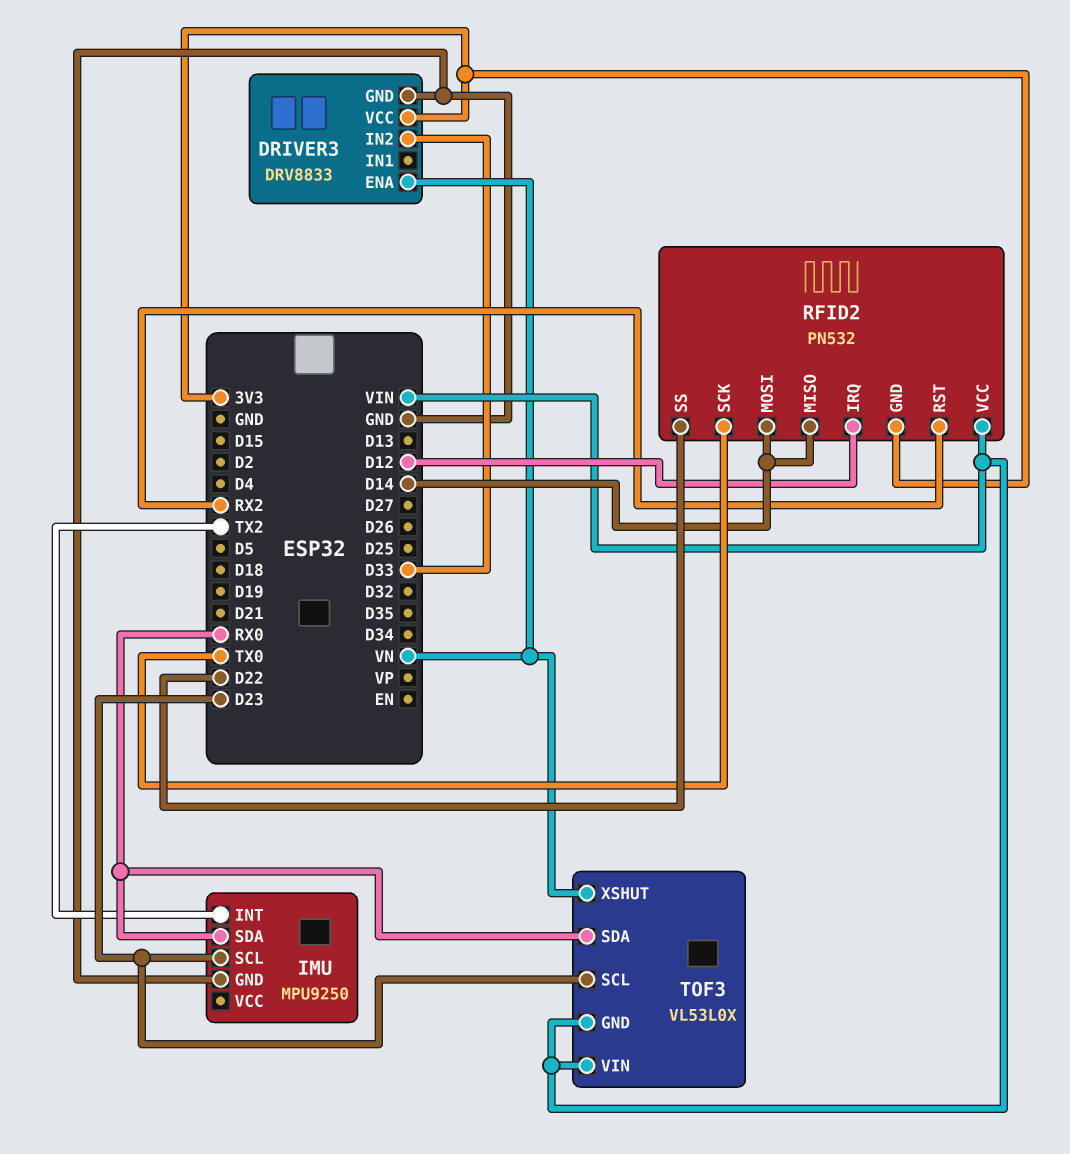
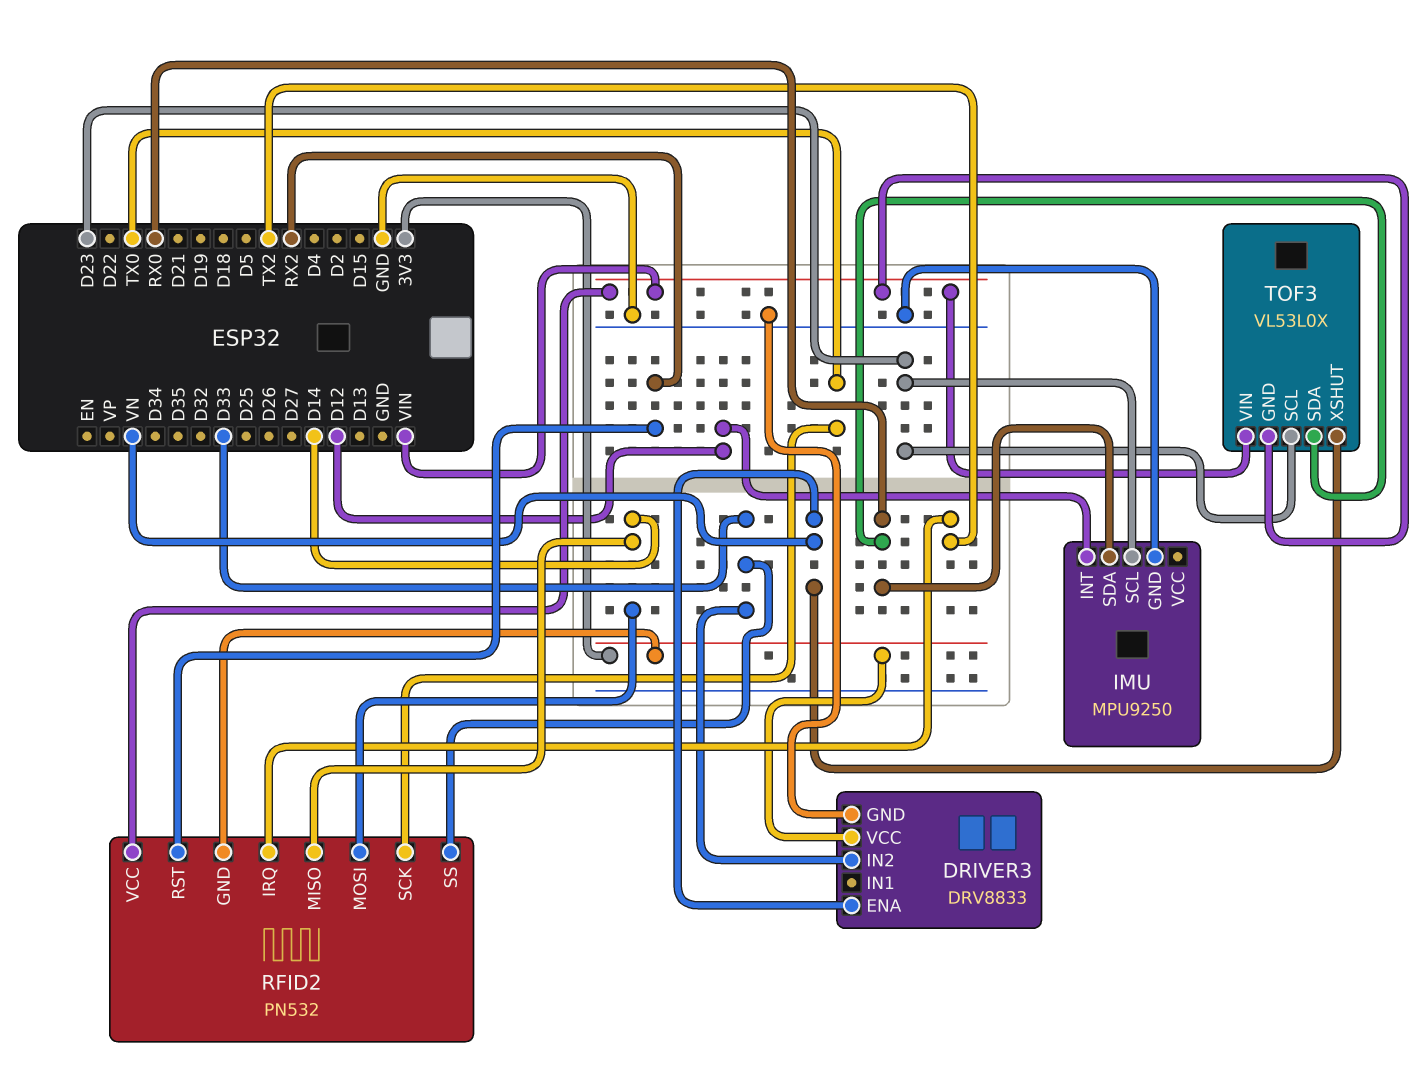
IMU pin INT: TX2 -> D12
RFID2 pin IRQ: D12 -> TX2
RFID2 pin SS: D22 -> D33

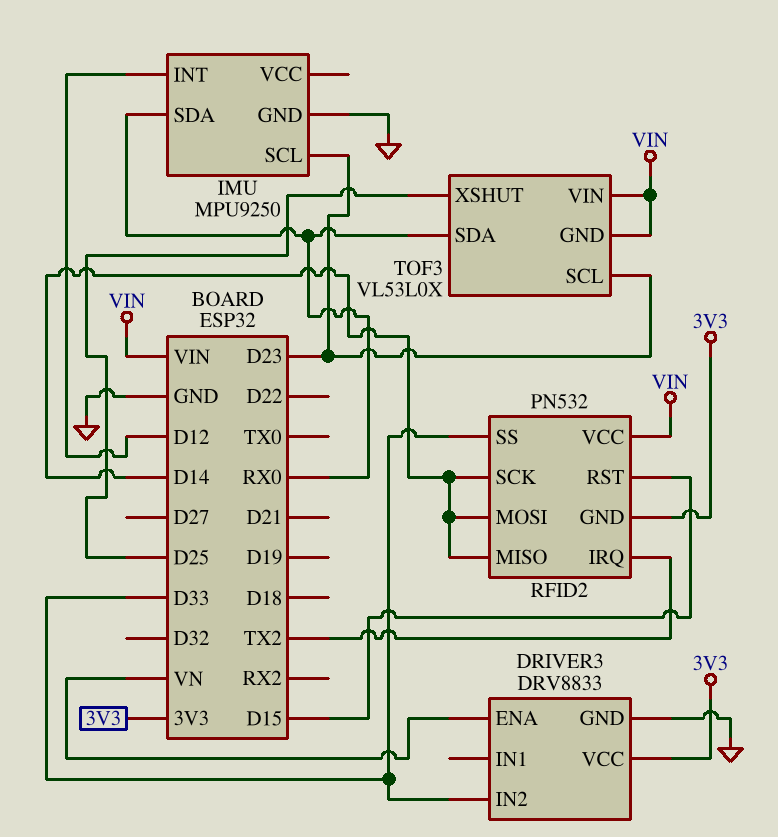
RFID2 pin RST: RX2 -> D15
RFID2 pin SCK: TX0 -> D14
TOF3 pin XSHUT: VN -> D25

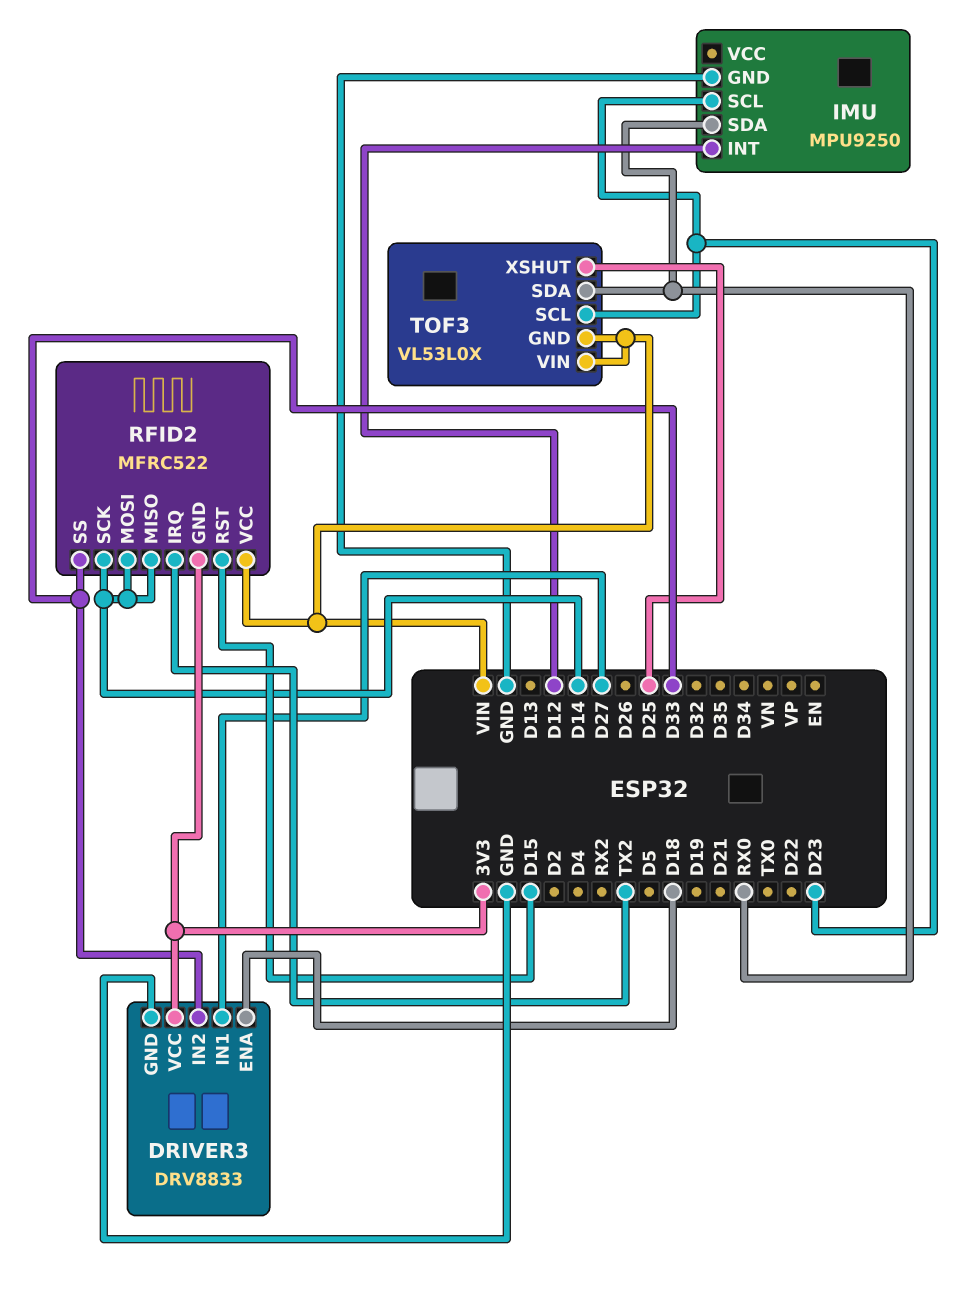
DRIVER3 pin ENA: VN -> D18
DRIVER3 pin IN1: none -> D27
RFID2: PN532 -> MFRC522

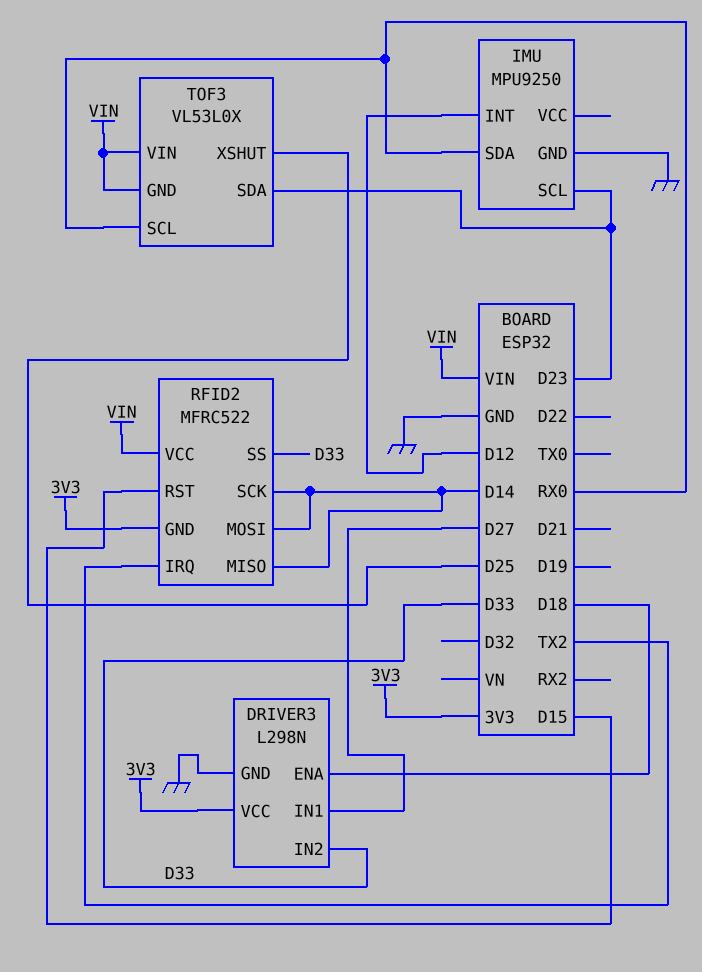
DRIVER3: DRV8833 -> L298N
TOF3 pin SCL: D23 -> RX0
TOF3 pin SDA: RX0 -> D23

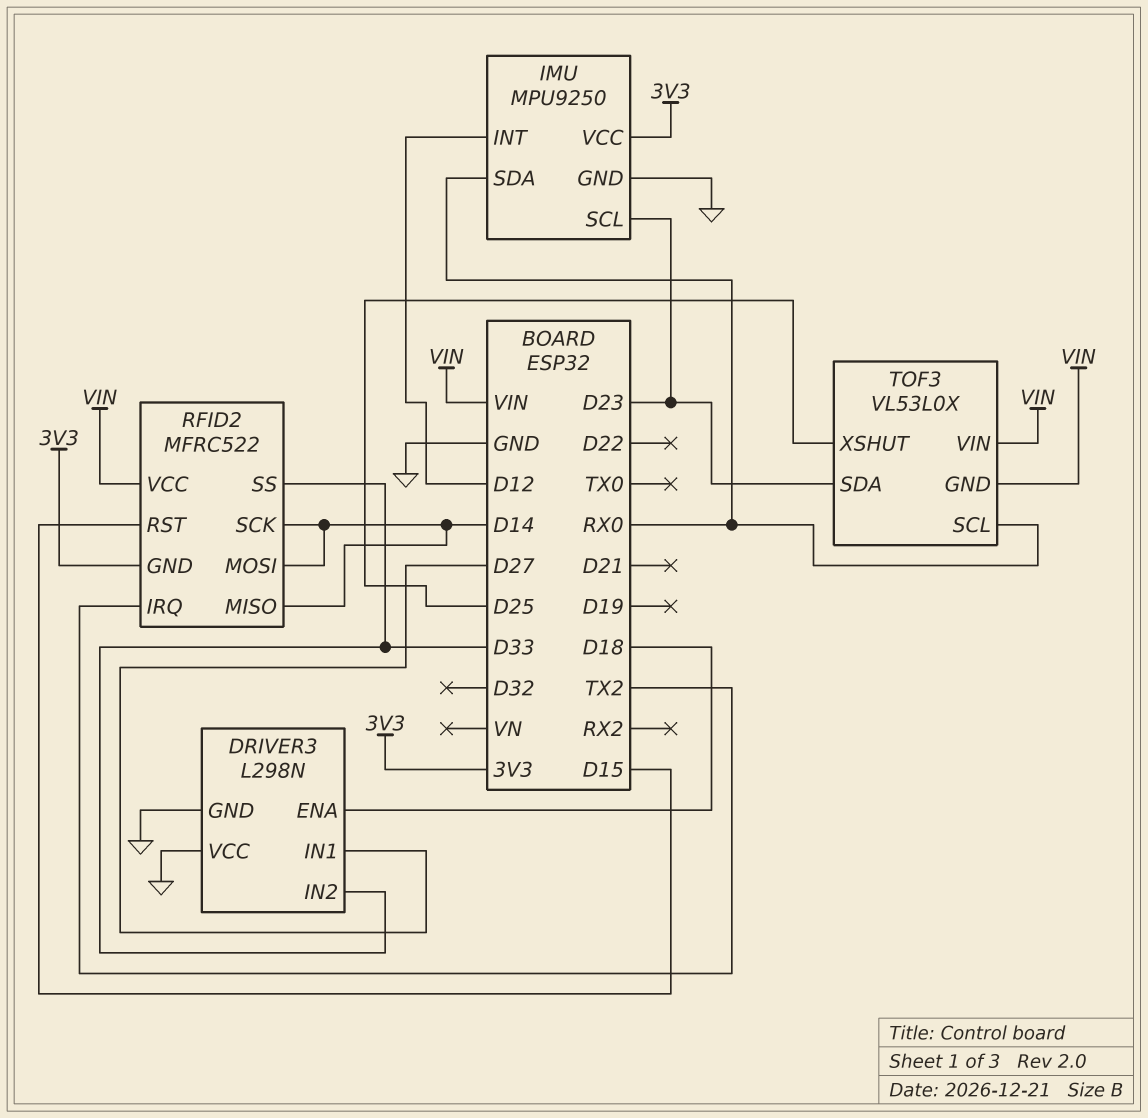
DRIVER3 pin VCC: 3V3 -> GND
IMU pin VCC: none -> 3V3

